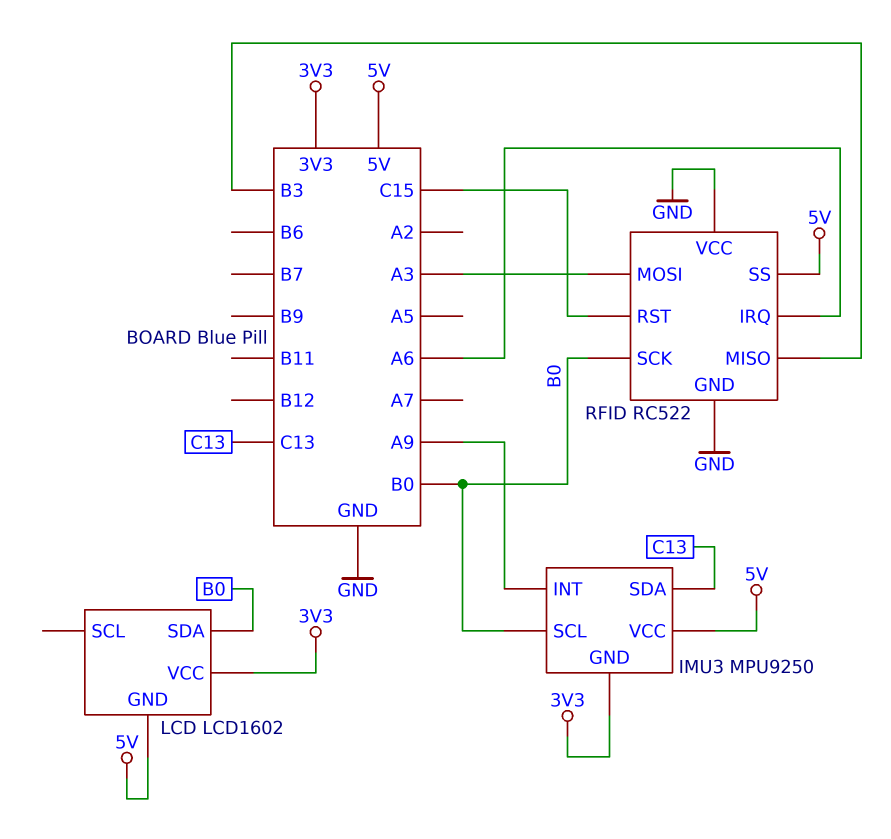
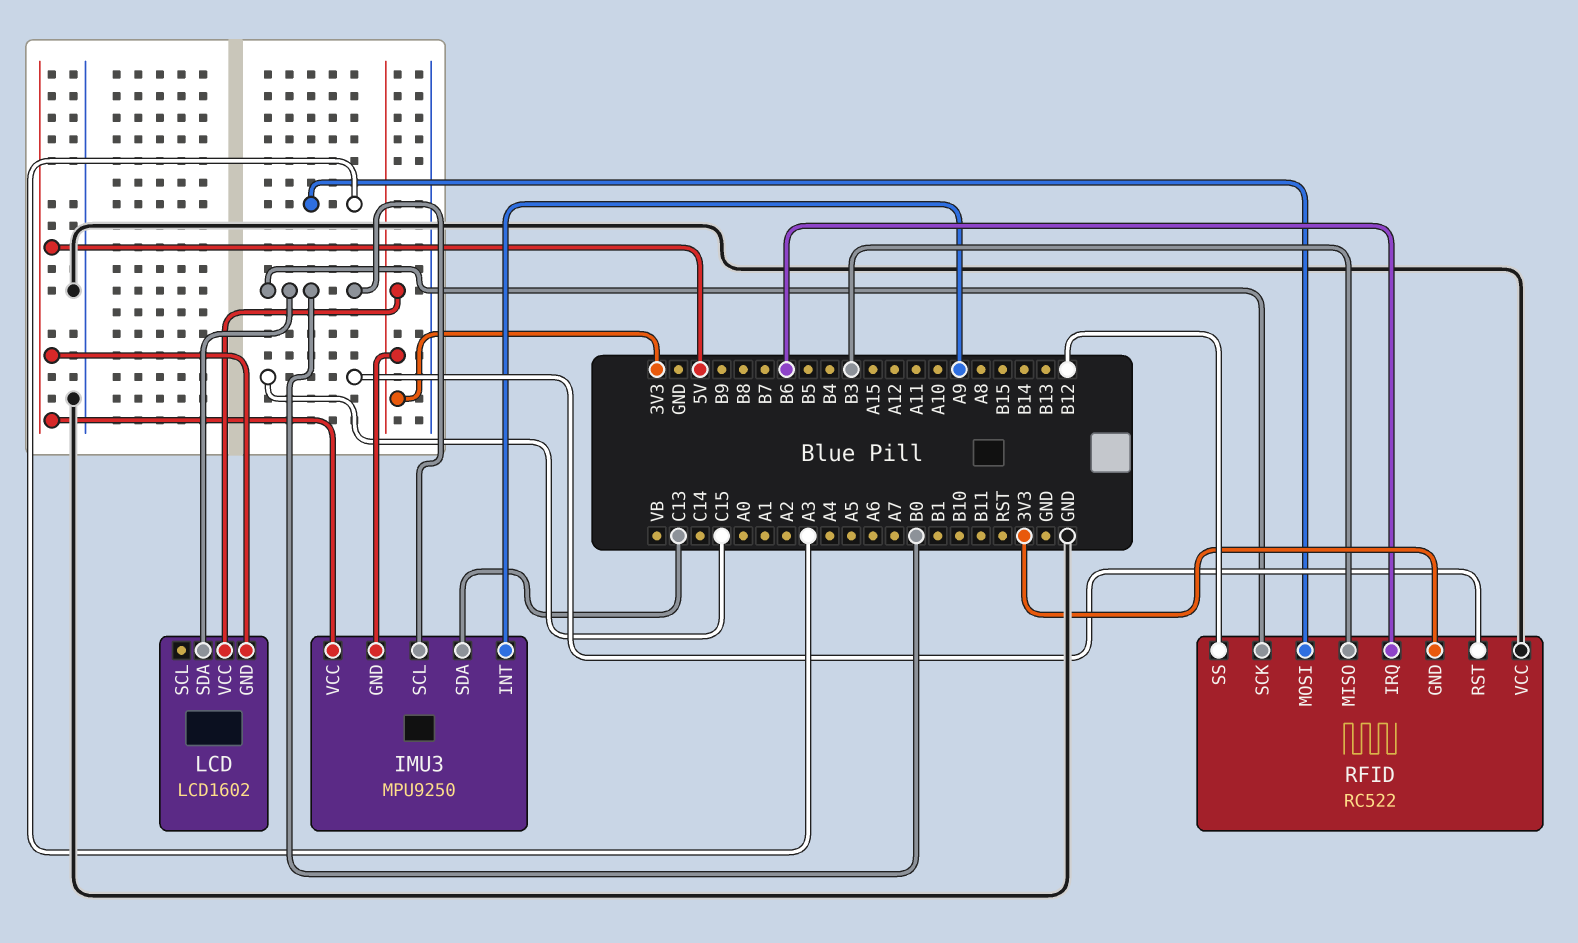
RFID pin GND: GND -> 3V3
RFID pin IRQ: A6 -> B6
RFID pin SS: 5V -> B12

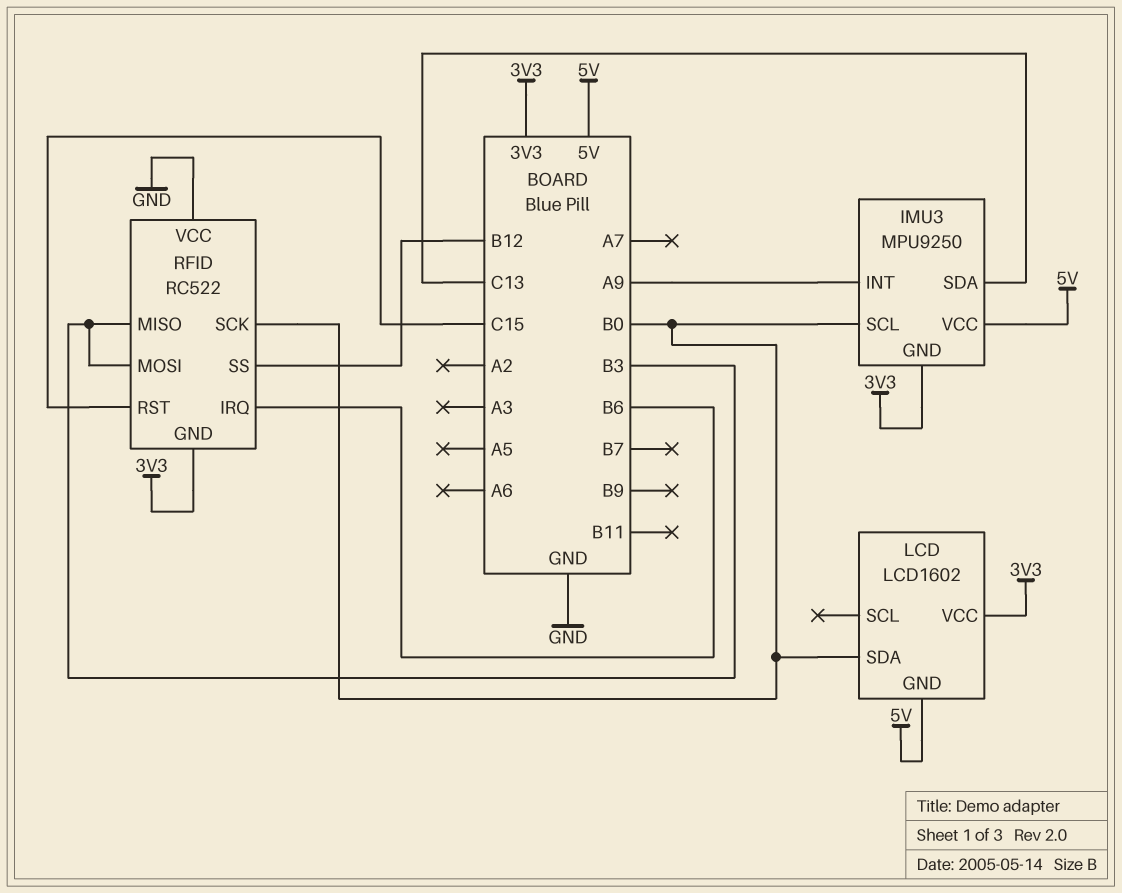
RFID pin MOSI: A3 -> B3

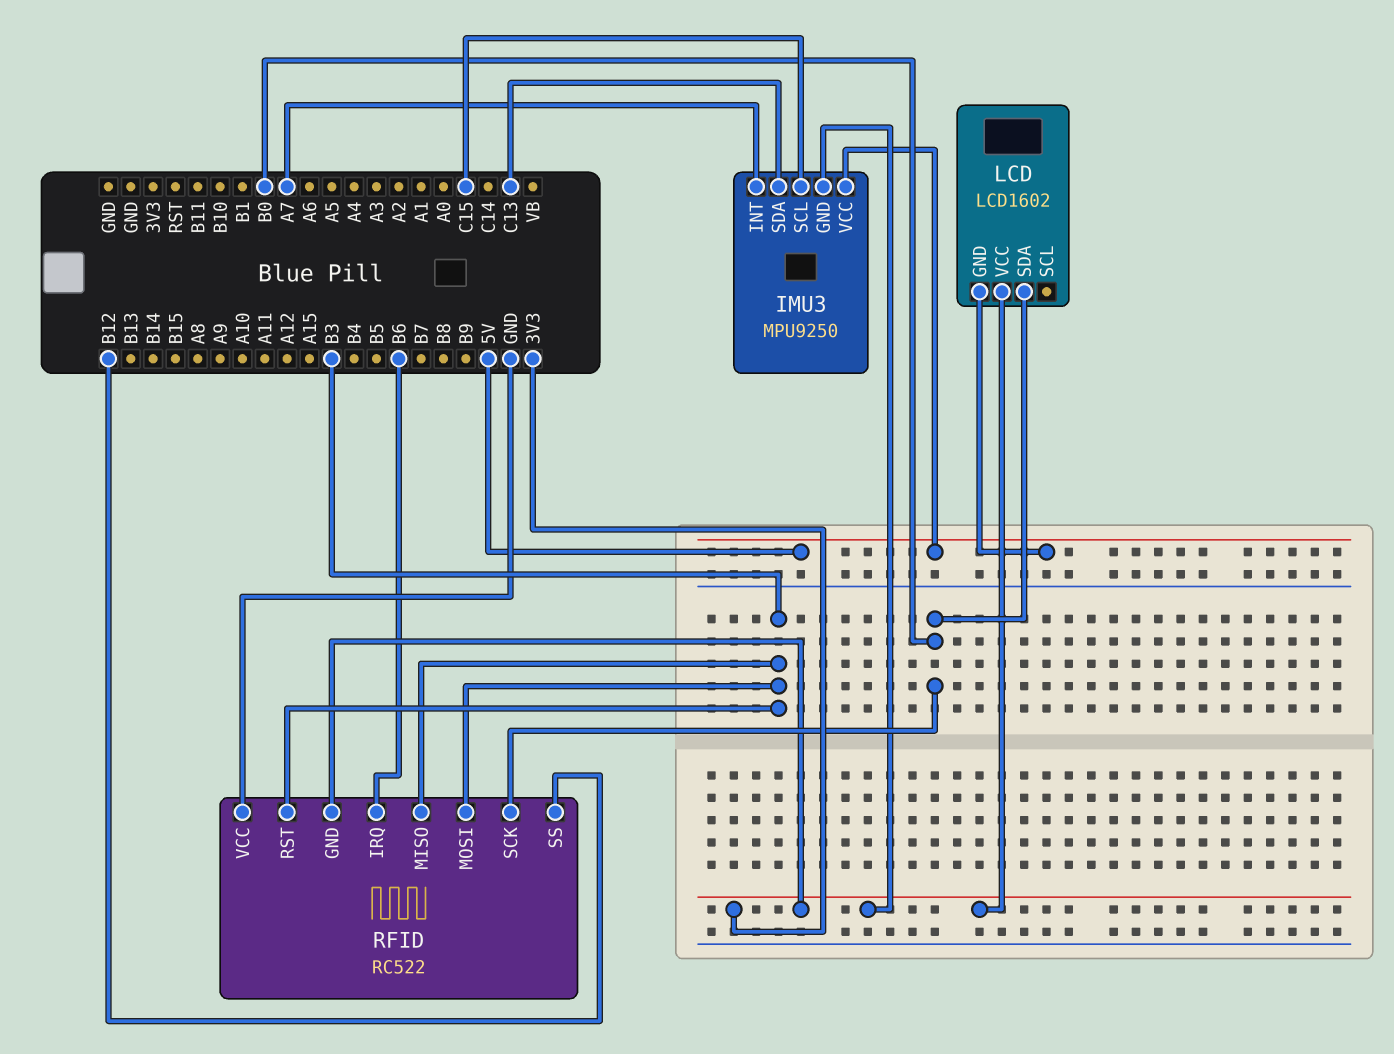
IMU3 pin INT: A9 -> A7
IMU3 pin SCL: B0 -> C15
RFID pin RST: C15 -> B3

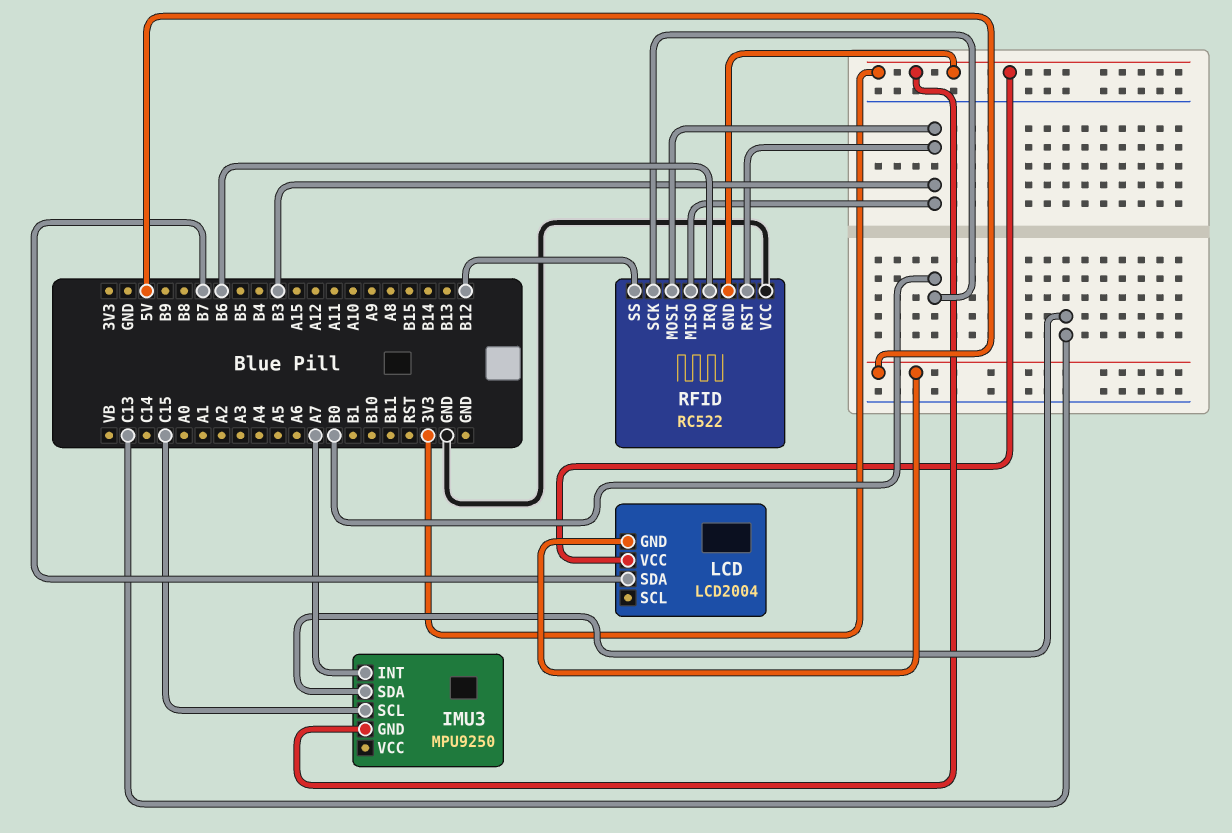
IMU3 pin VCC: 5V -> none
LCD: LCD1602 -> LCD2004
LCD pin SDA: B0 -> B7

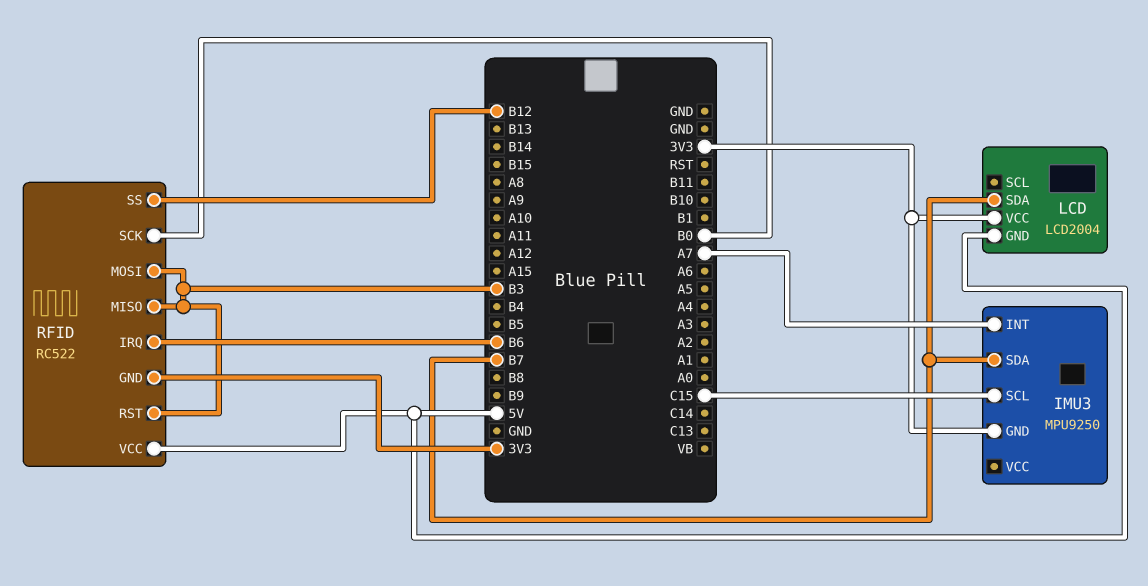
IMU3 pin SDA: C13 -> B7
RFID pin VCC: GND -> 5V

